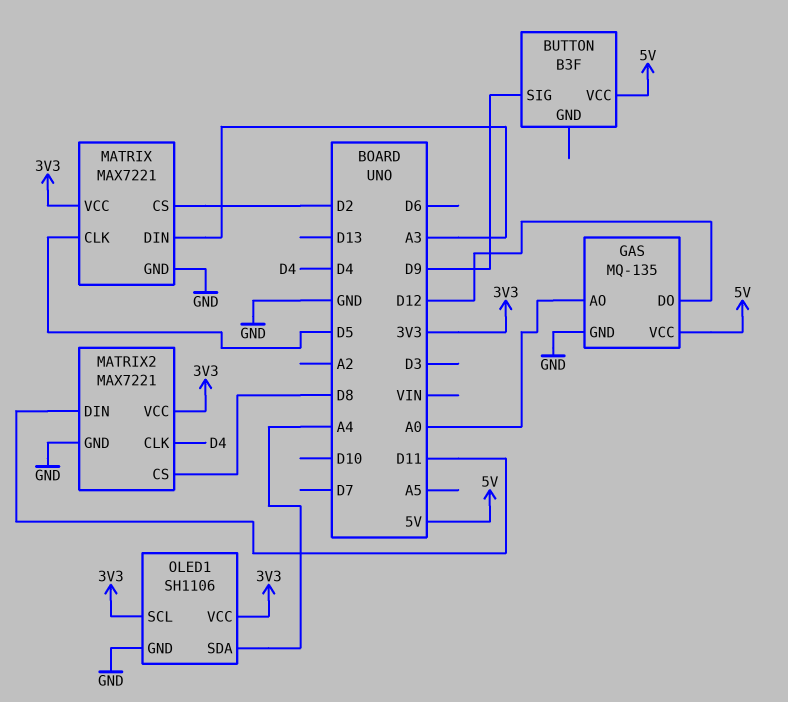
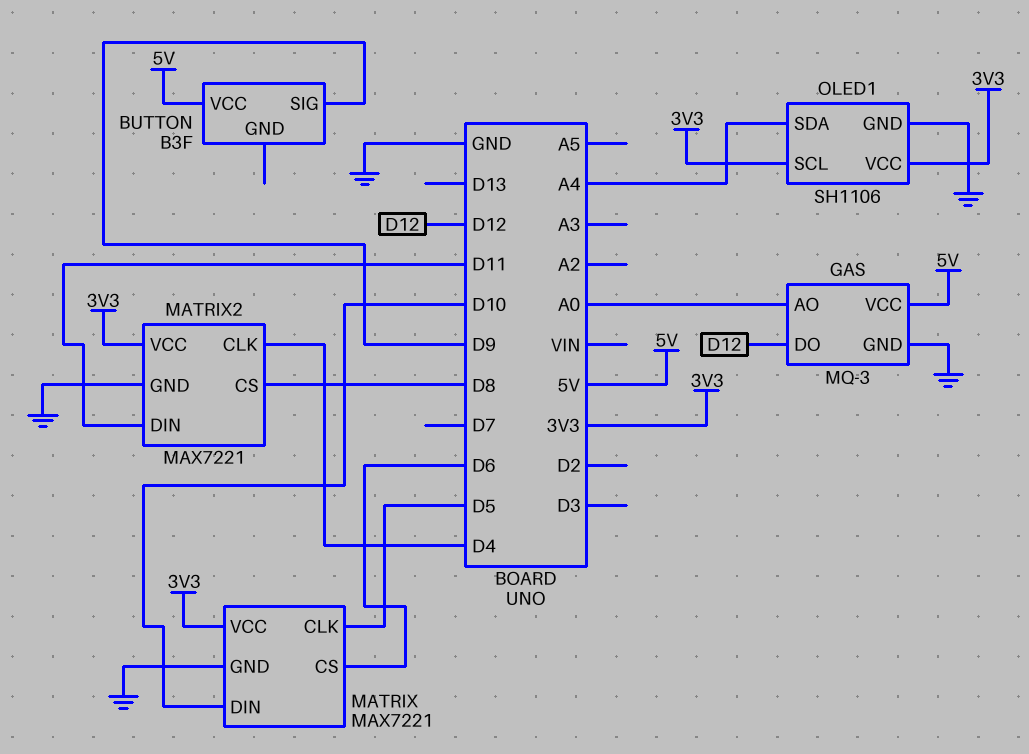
GAS: MQ-135 -> MQ-3
MATRIX pin CS: D2 -> D6
MATRIX pin DIN: A3 -> D10

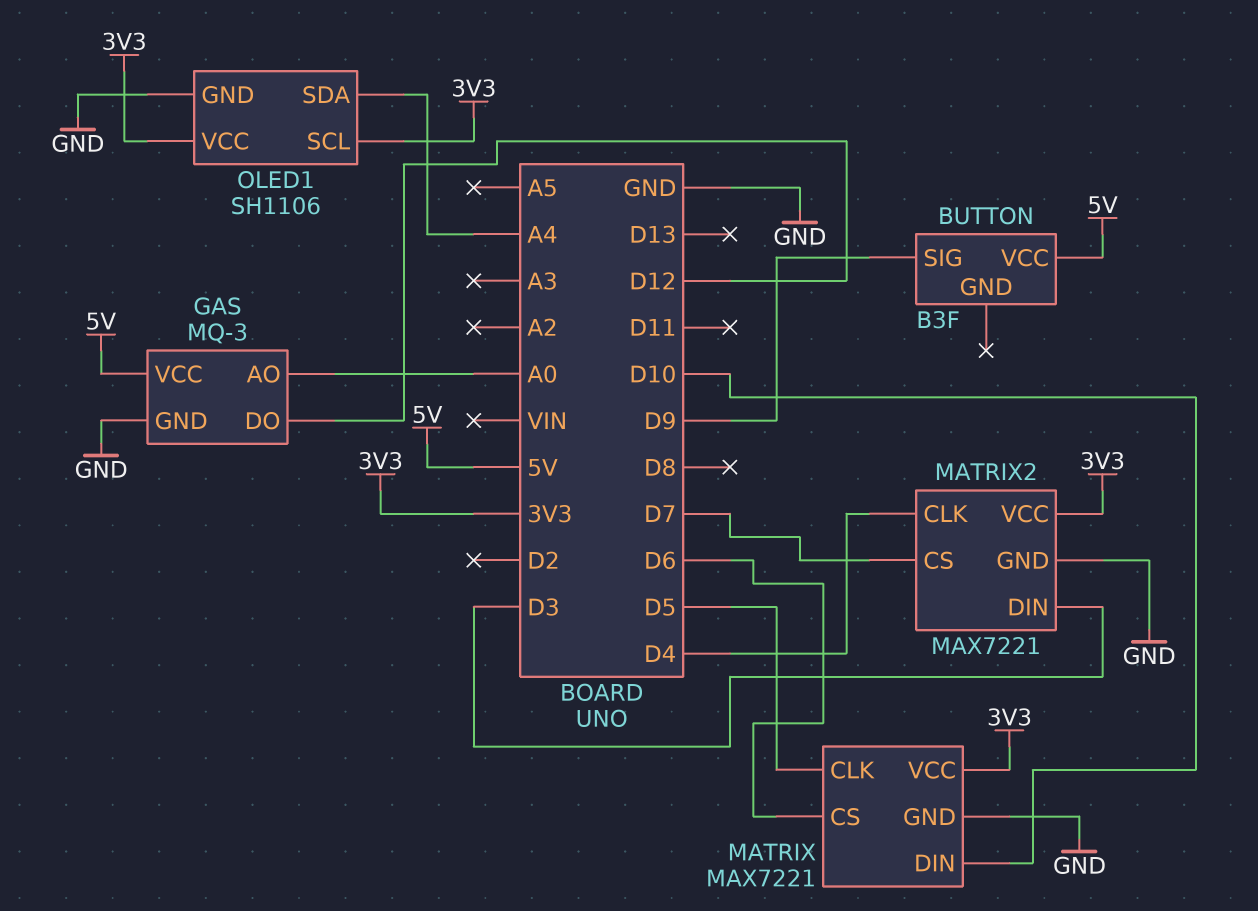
MATRIX2 pin CS: D8 -> D7
MATRIX2 pin DIN: D11 -> D3

